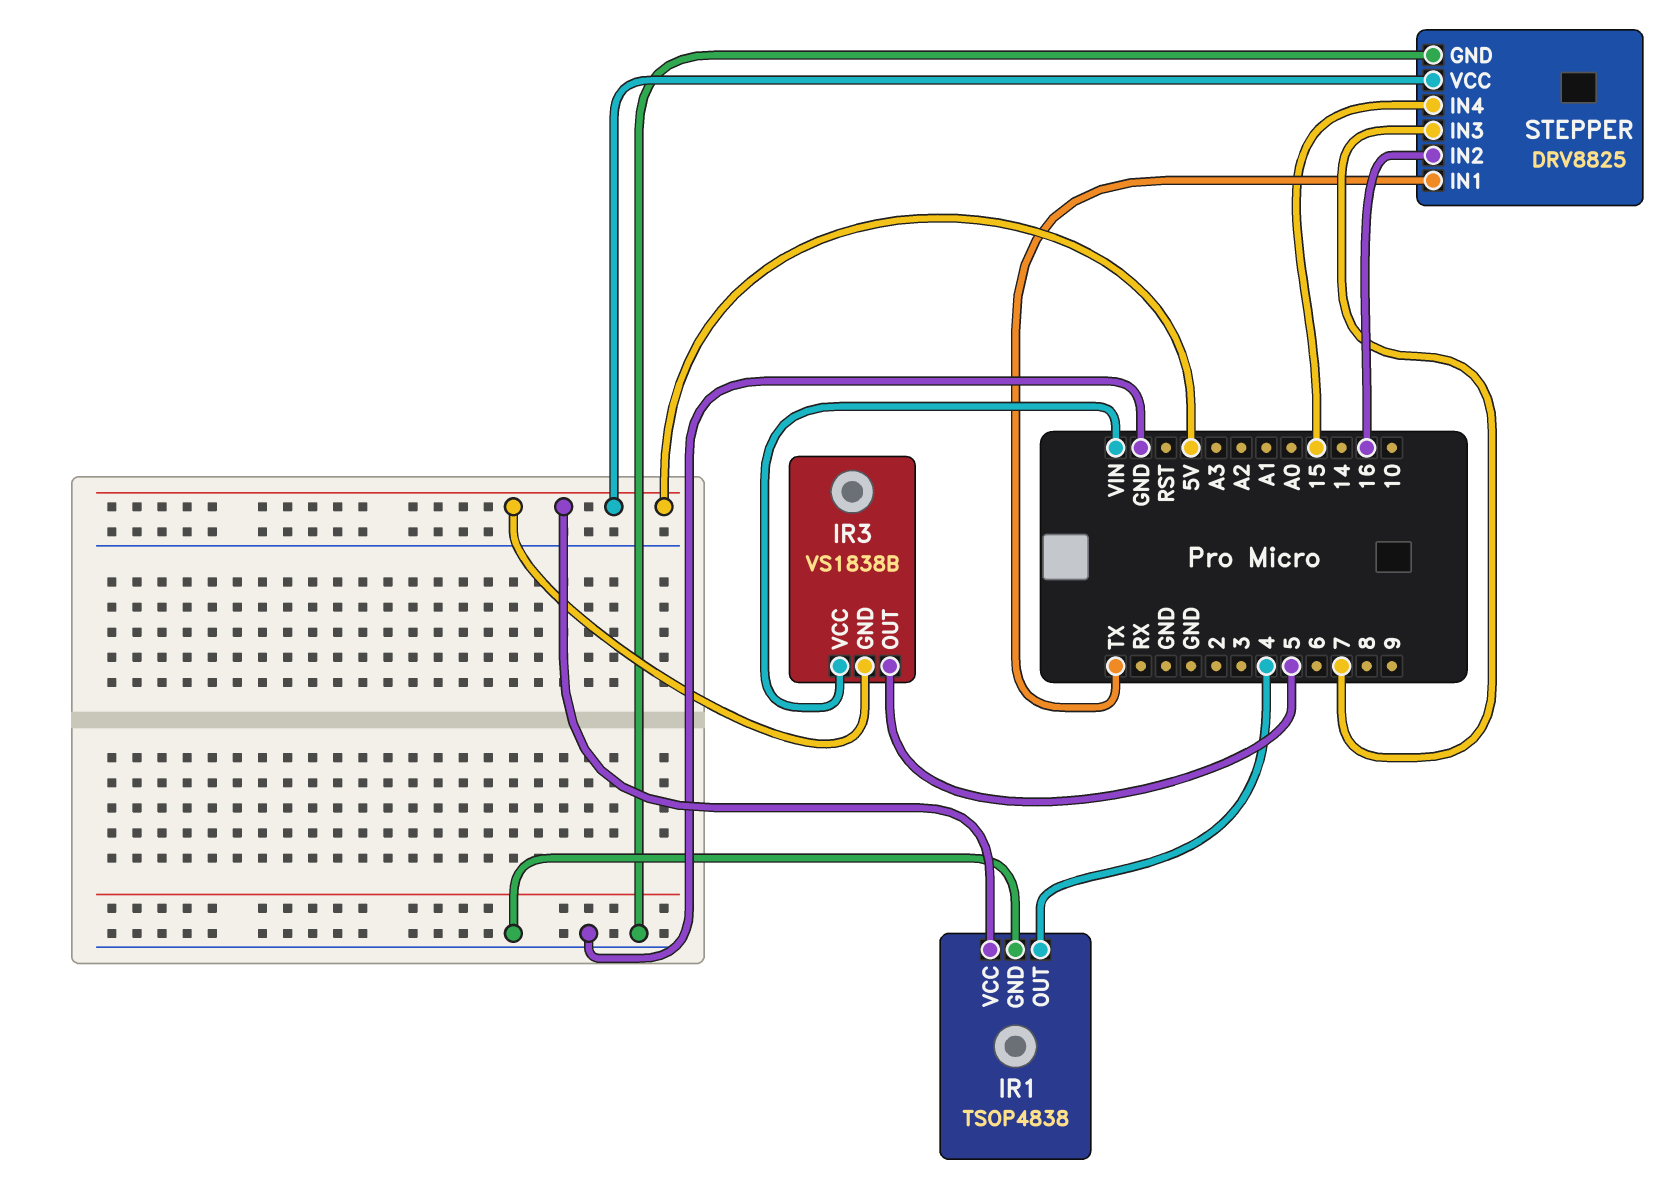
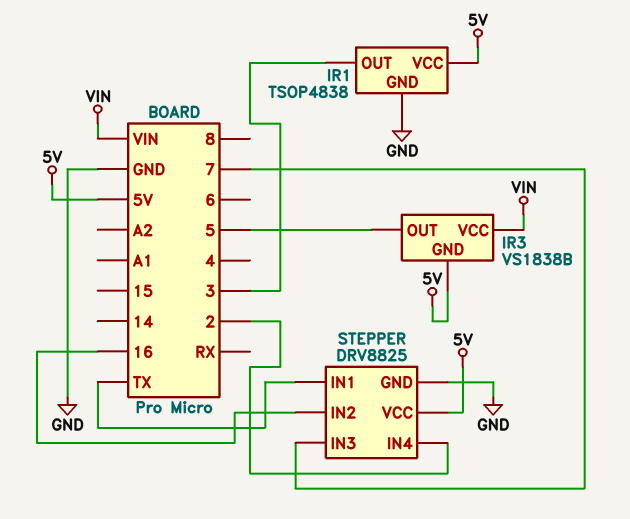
IR1 pin OUT: 4 -> 3
STEPPER pin IN4: 15 -> 2

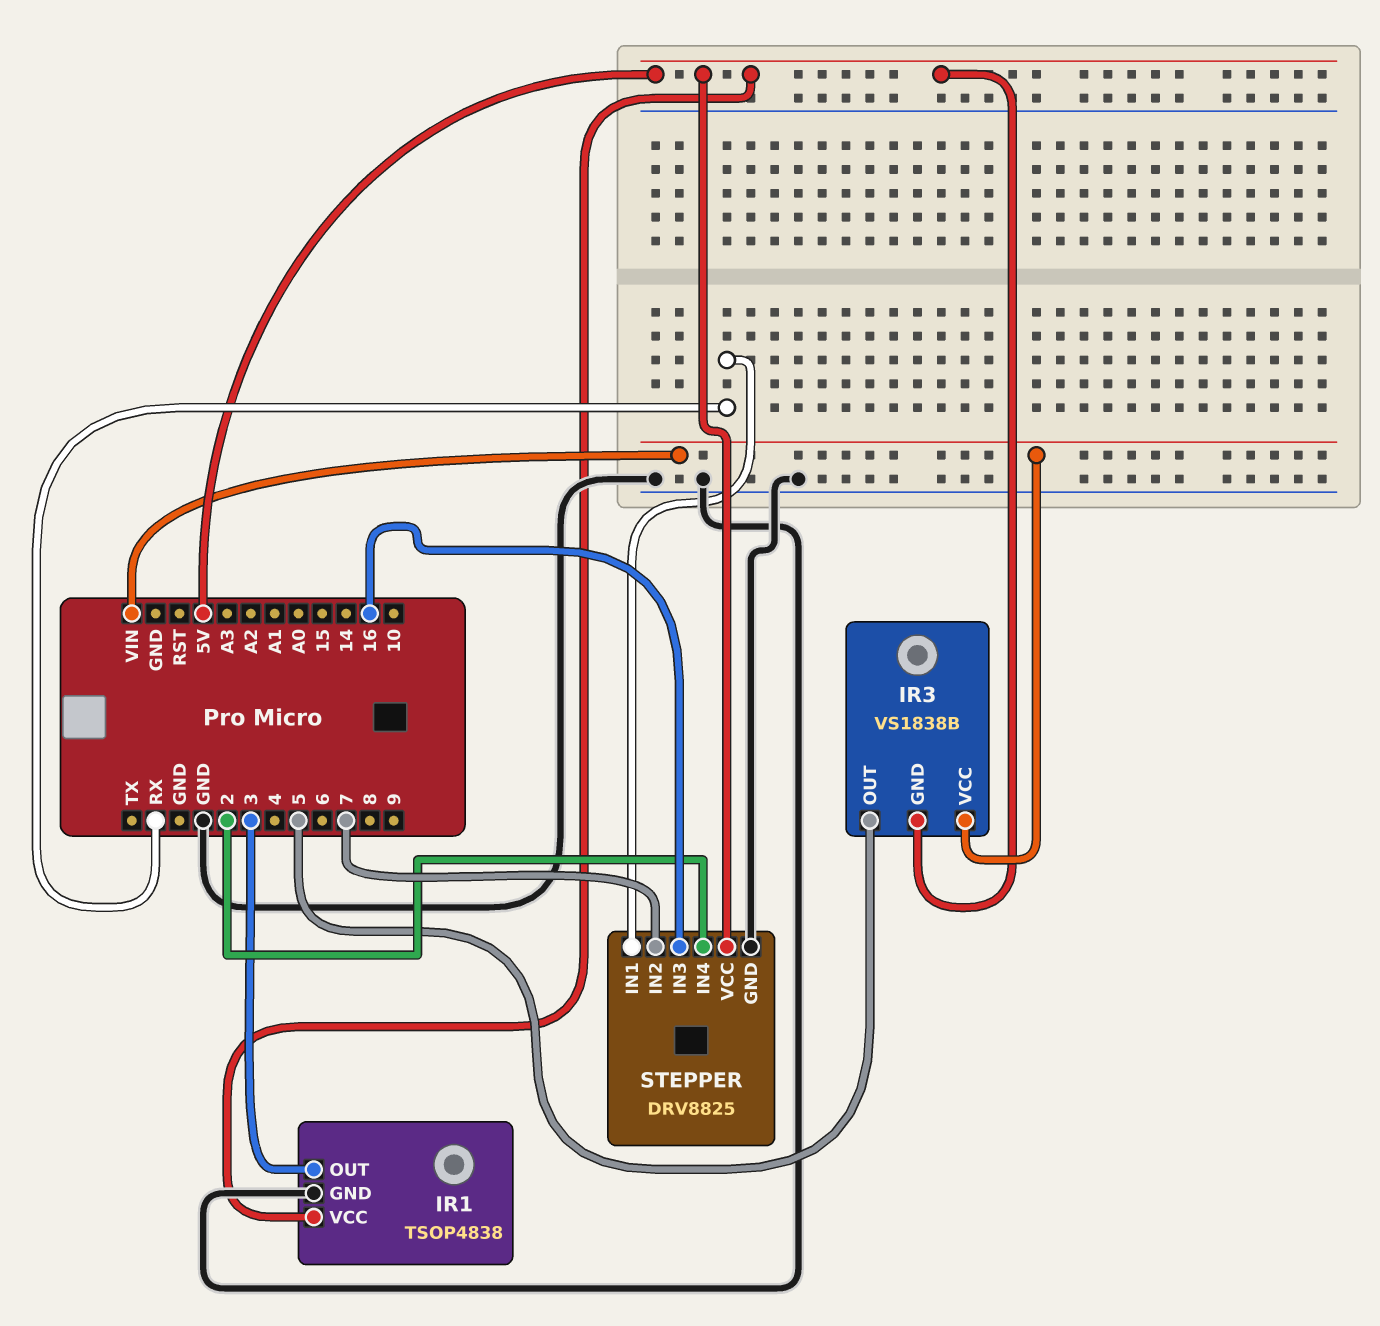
STEPPER pin IN1: TX -> RX
STEPPER pin IN2: 16 -> 7
STEPPER pin IN3: 7 -> 16

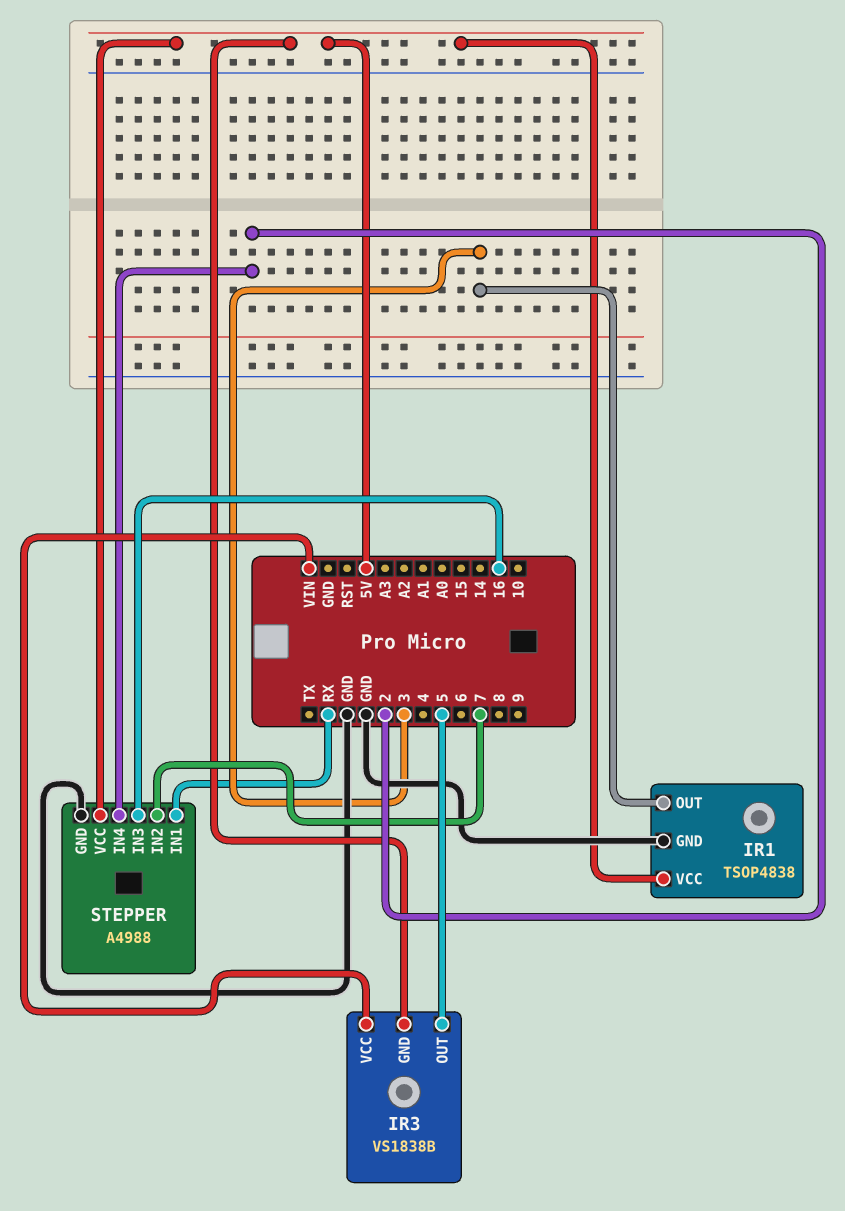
STEPPER: DRV8825 -> A4988

